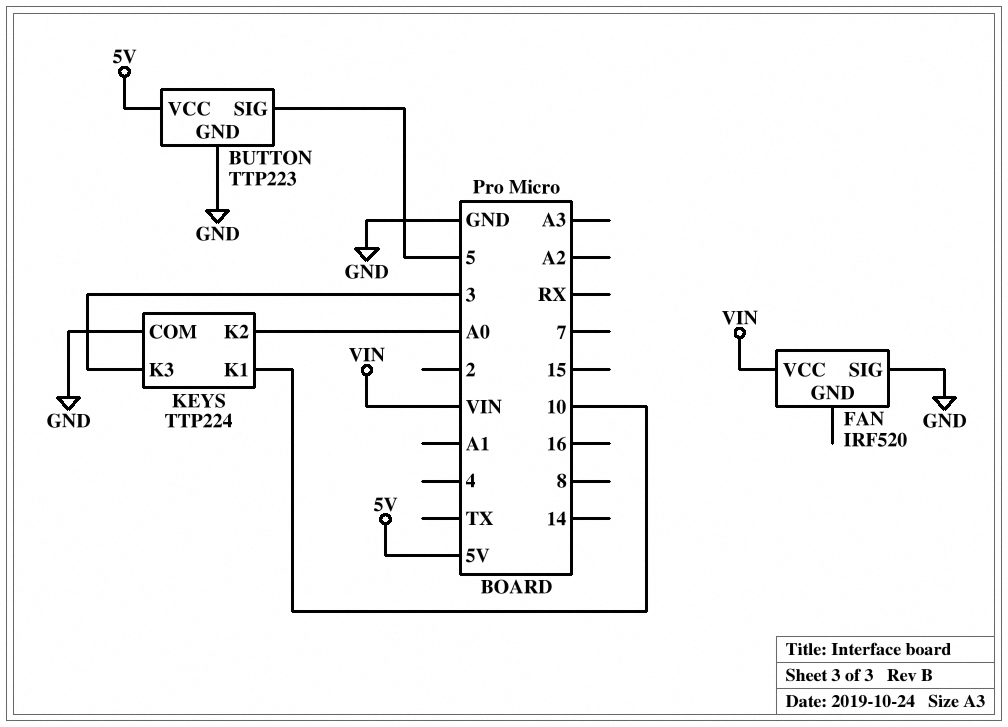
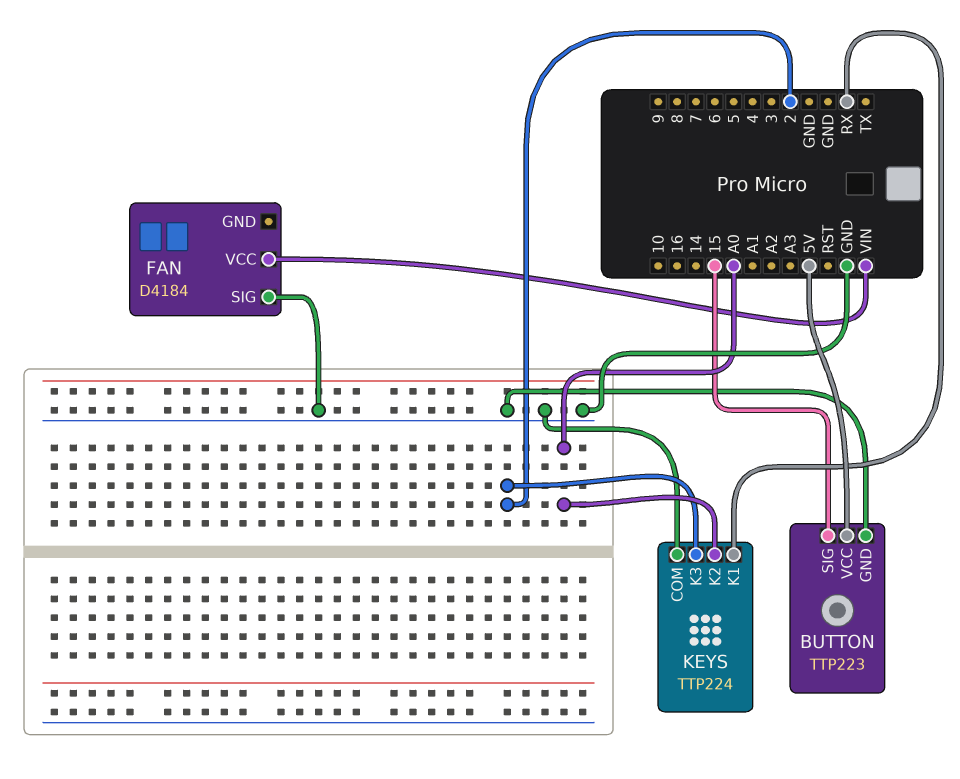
BUTTON pin SIG: 5 -> 15
FAN: IRF520 -> D4184
KEYS pin K1: 10 -> RX
KEYS pin K3: 3 -> 2

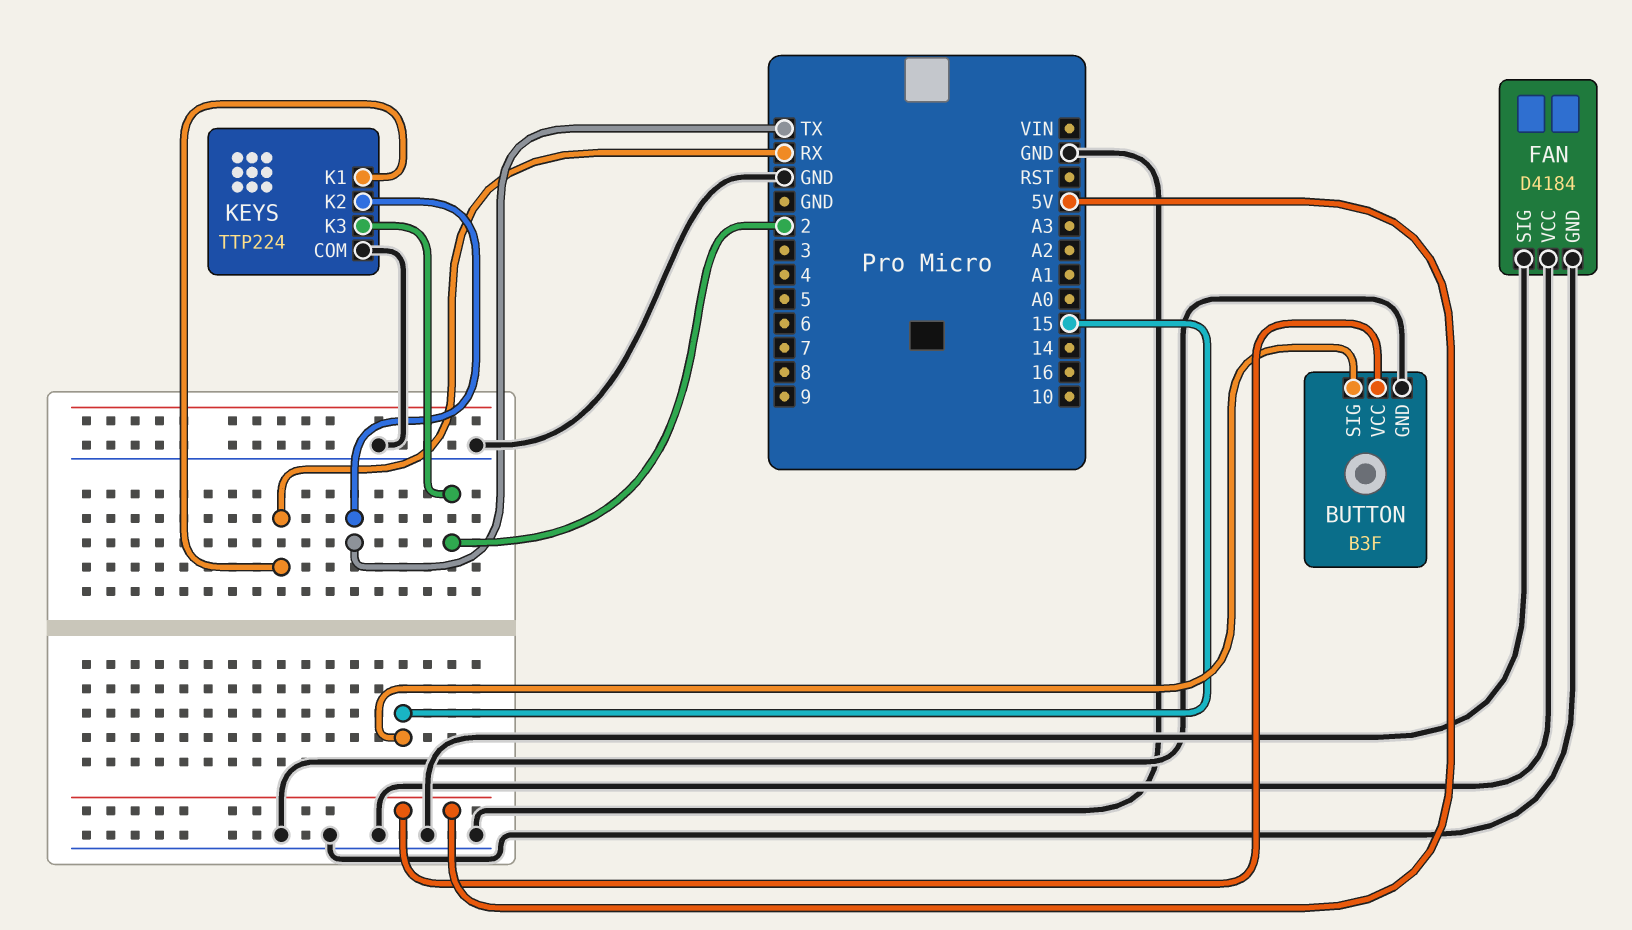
BUTTON: TTP223 -> B3F
FAN pin GND: none -> GND
FAN pin VCC: VIN -> GND
KEYS pin K2: A0 -> TX

